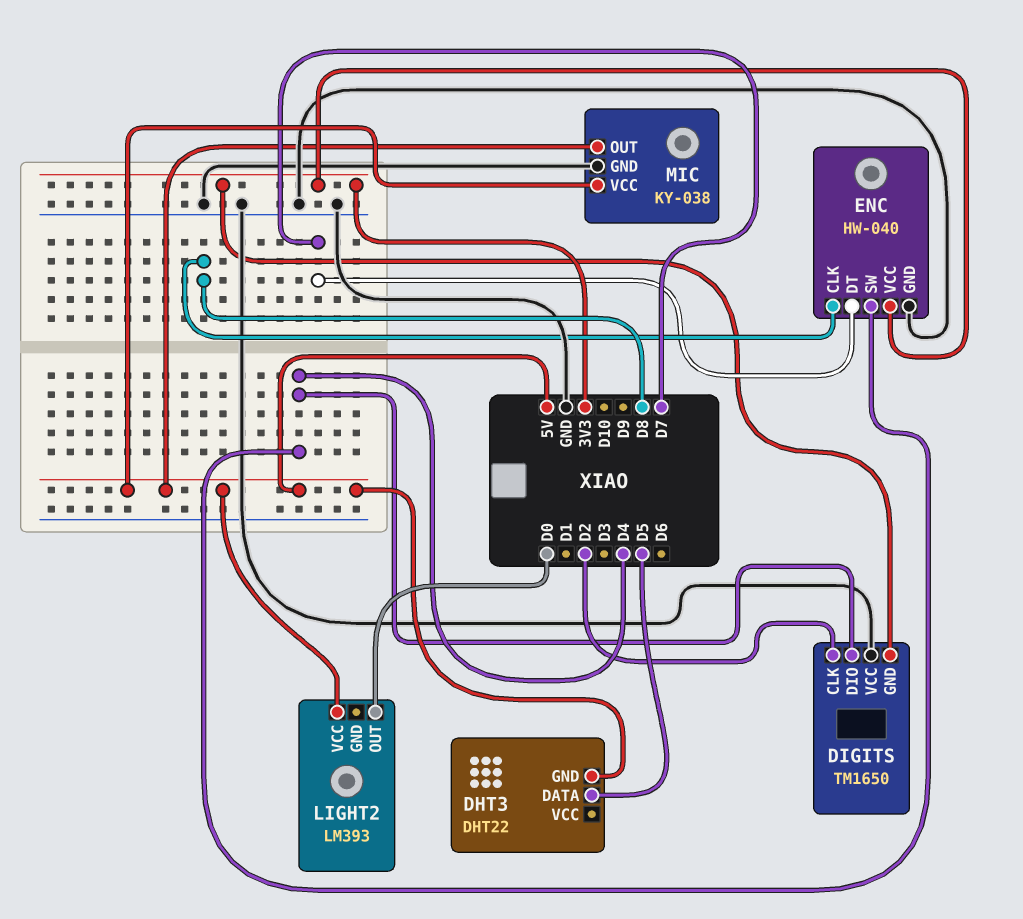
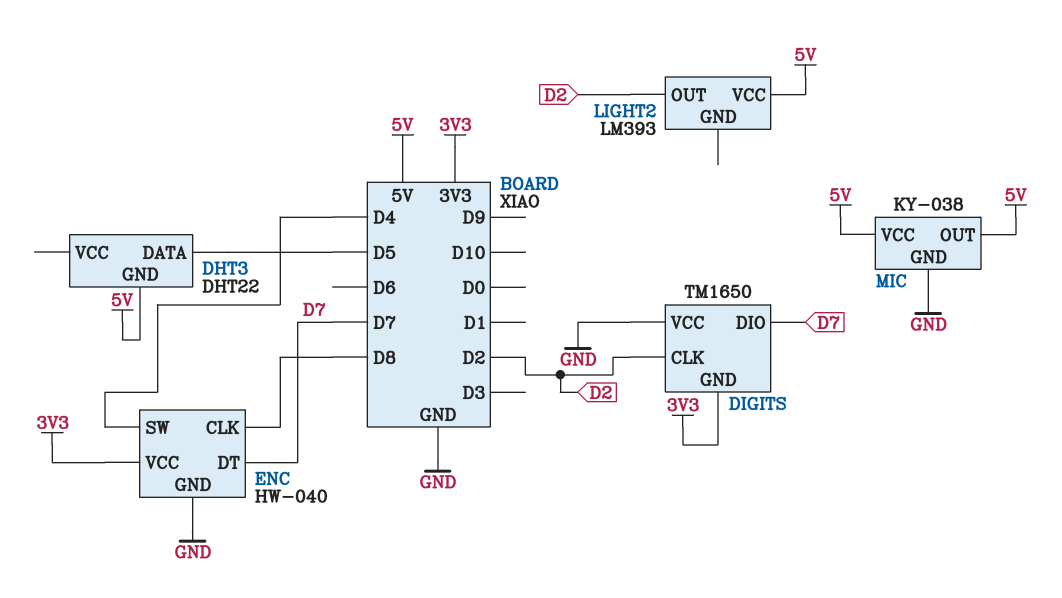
DIGITS pin DIO: D4 -> D7
LIGHT2 pin OUT: D0 -> D2

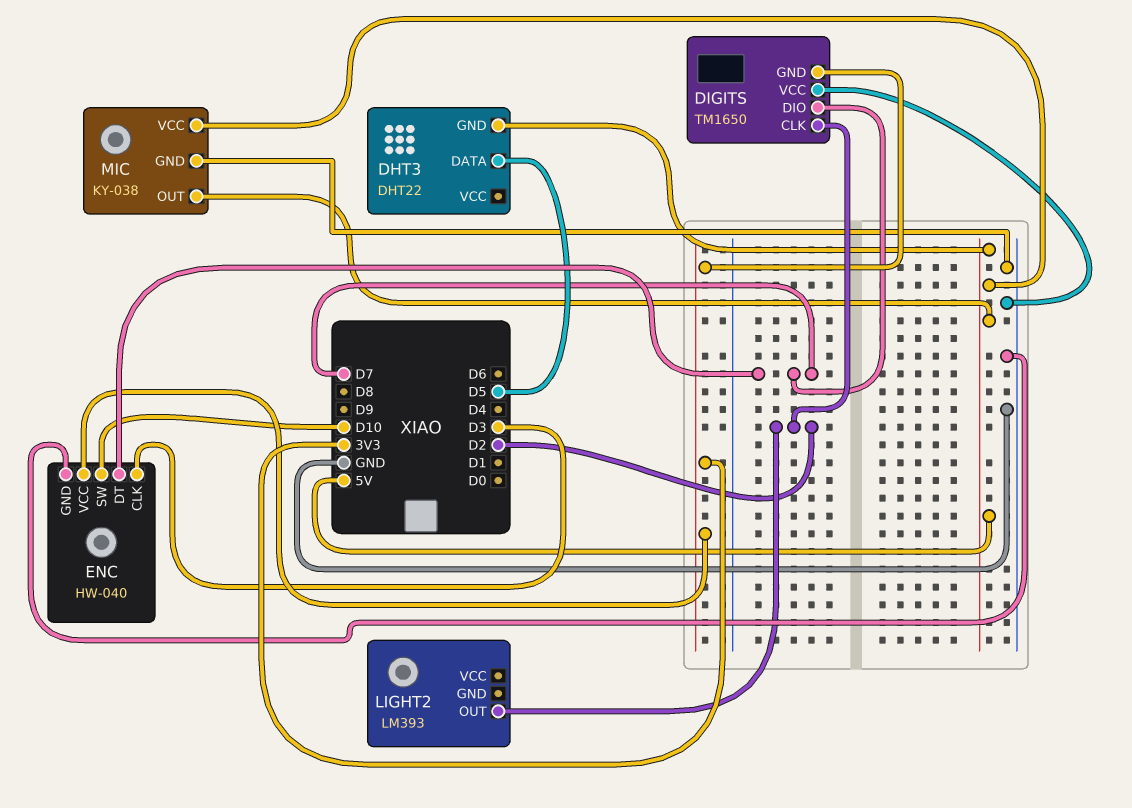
ENC pin CLK: D8 -> D3
ENC pin SW: D4 -> D10
LIGHT2 pin VCC: 5V -> none

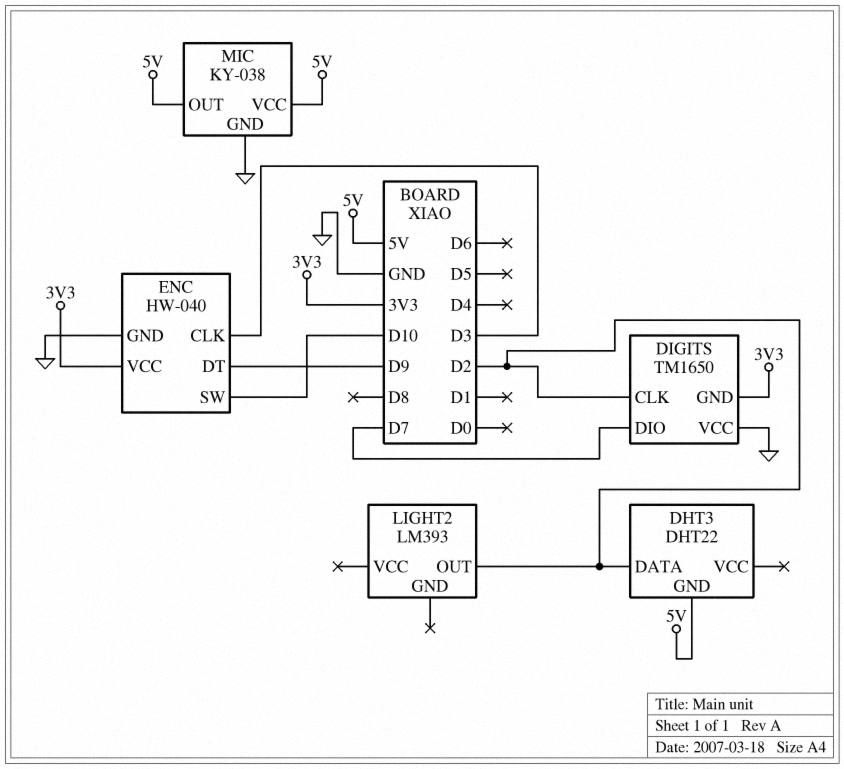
DHT3 pin DATA: D5 -> D2
ENC pin DT: D7 -> D9

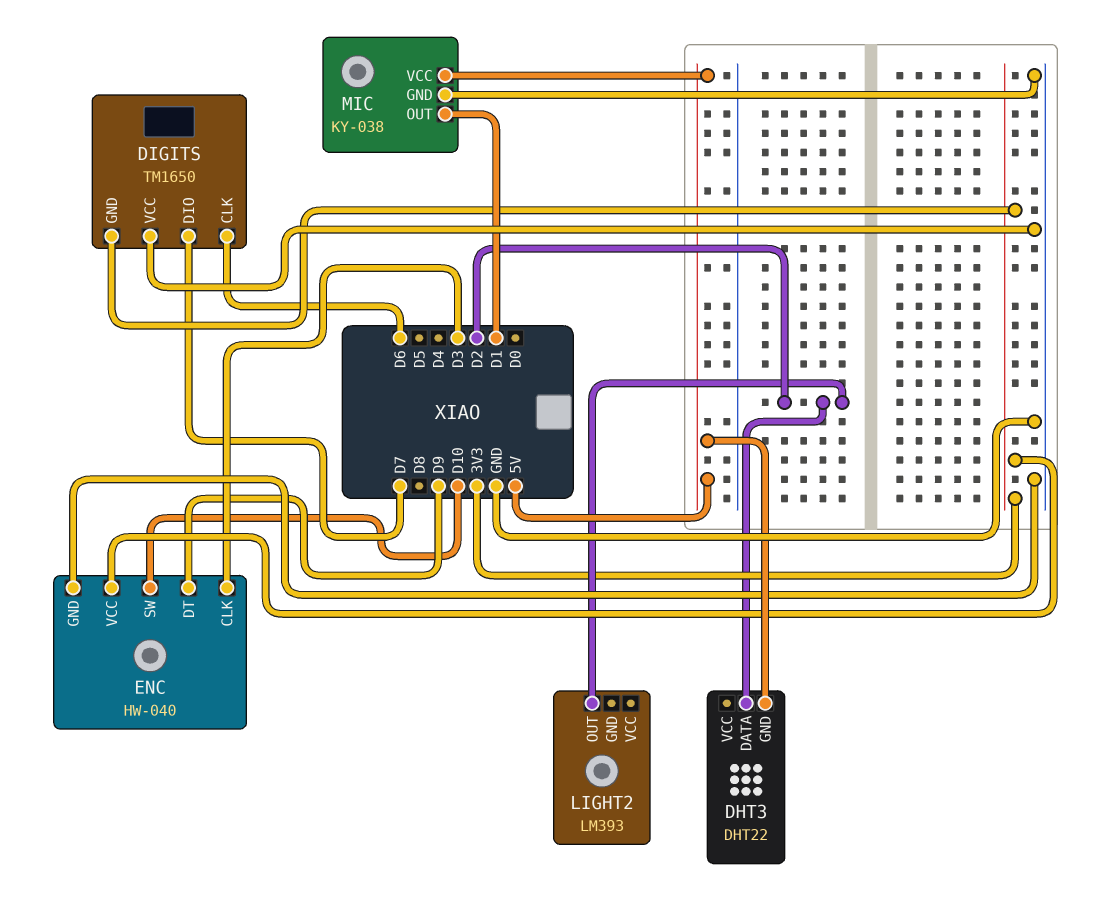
DIGITS pin CLK: D2 -> D6
MIC pin OUT: 5V -> D1

